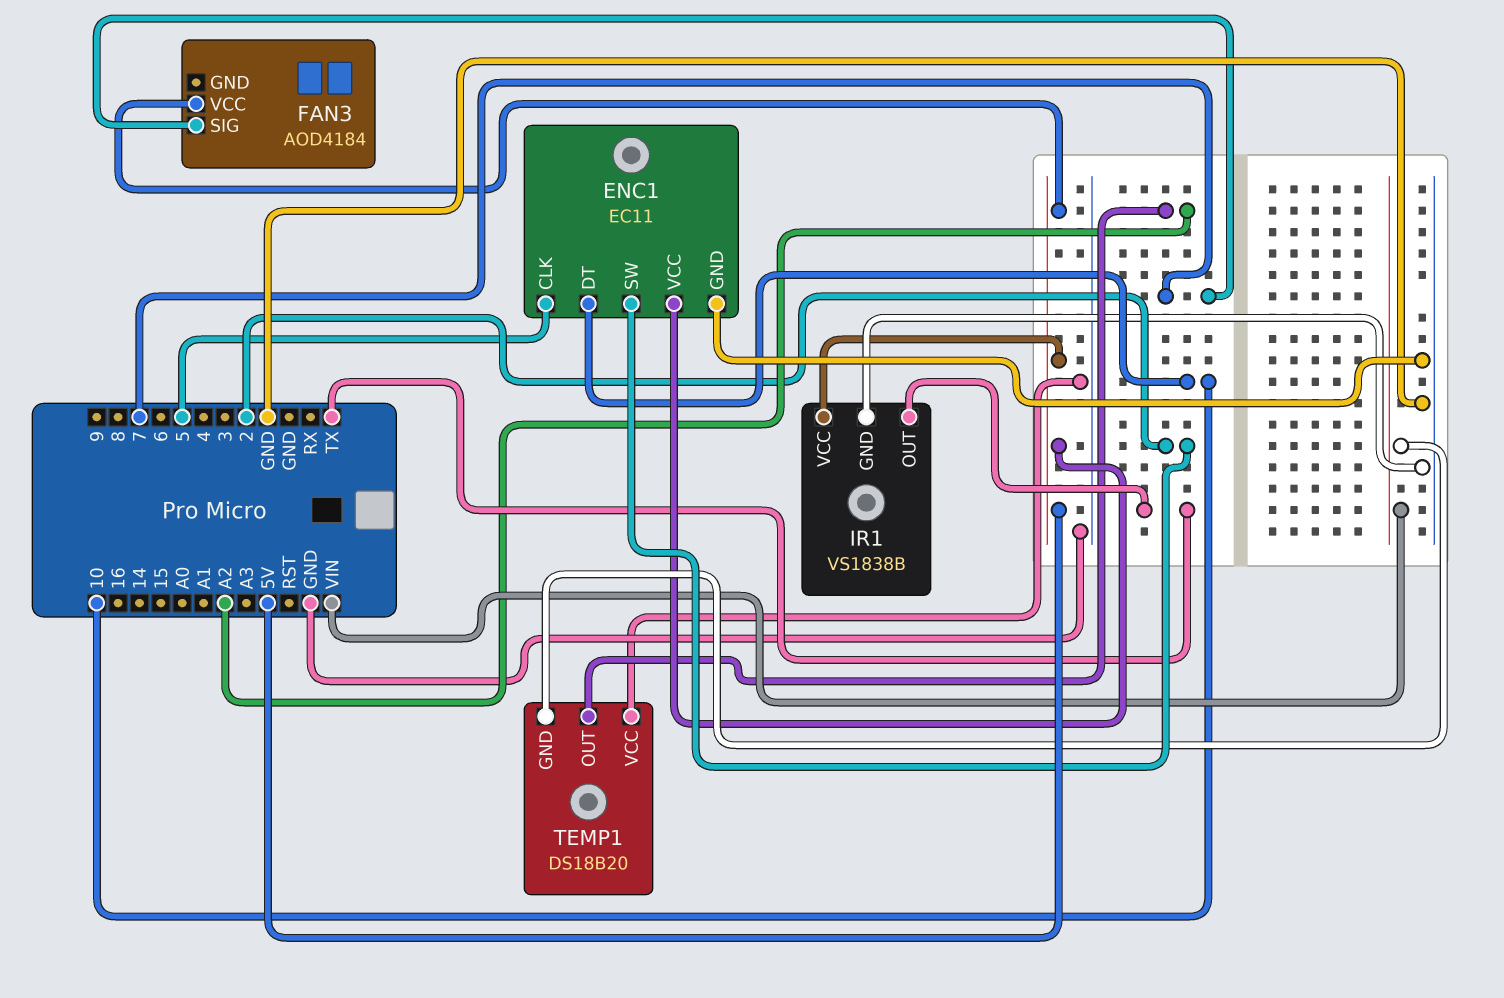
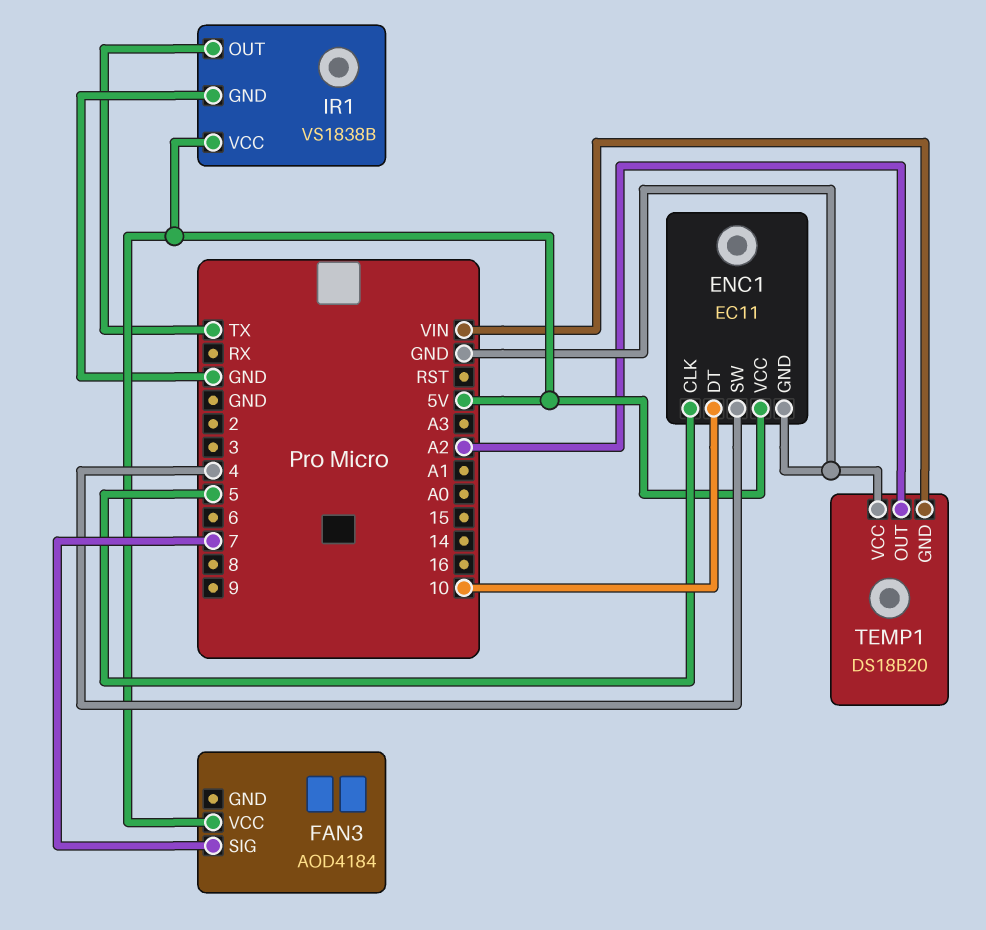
ENC1 pin SW: 2 -> 4

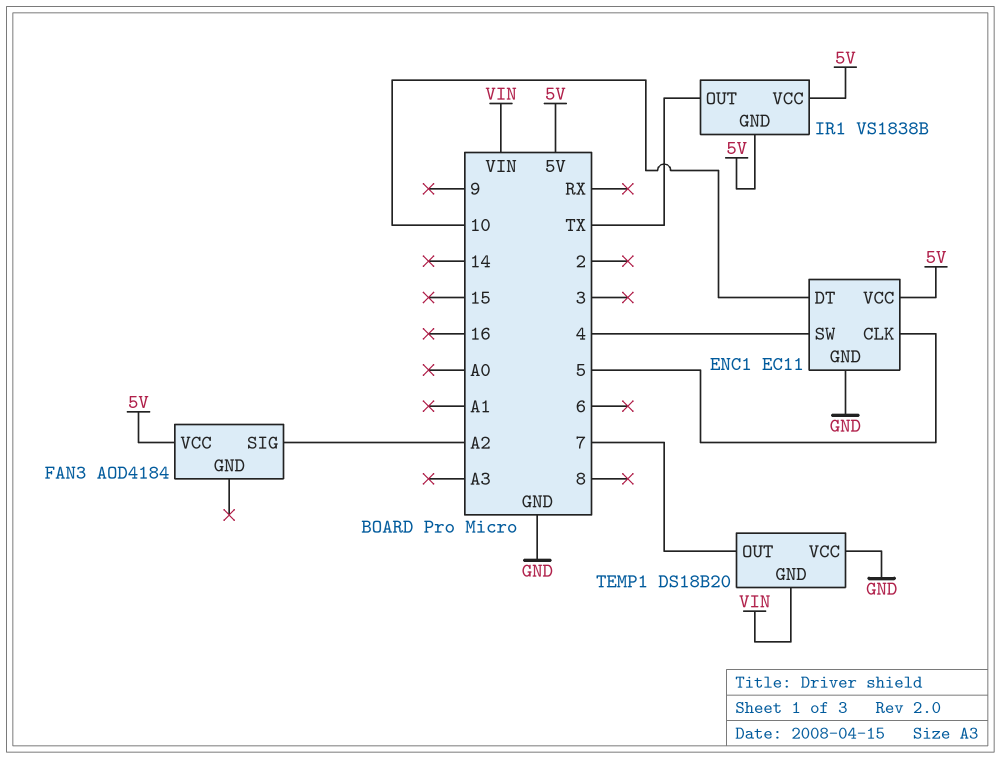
FAN3 pin SIG: 7 -> A2
IR1 pin GND: GND -> 5V
TEMP1 pin OUT: A2 -> 7

